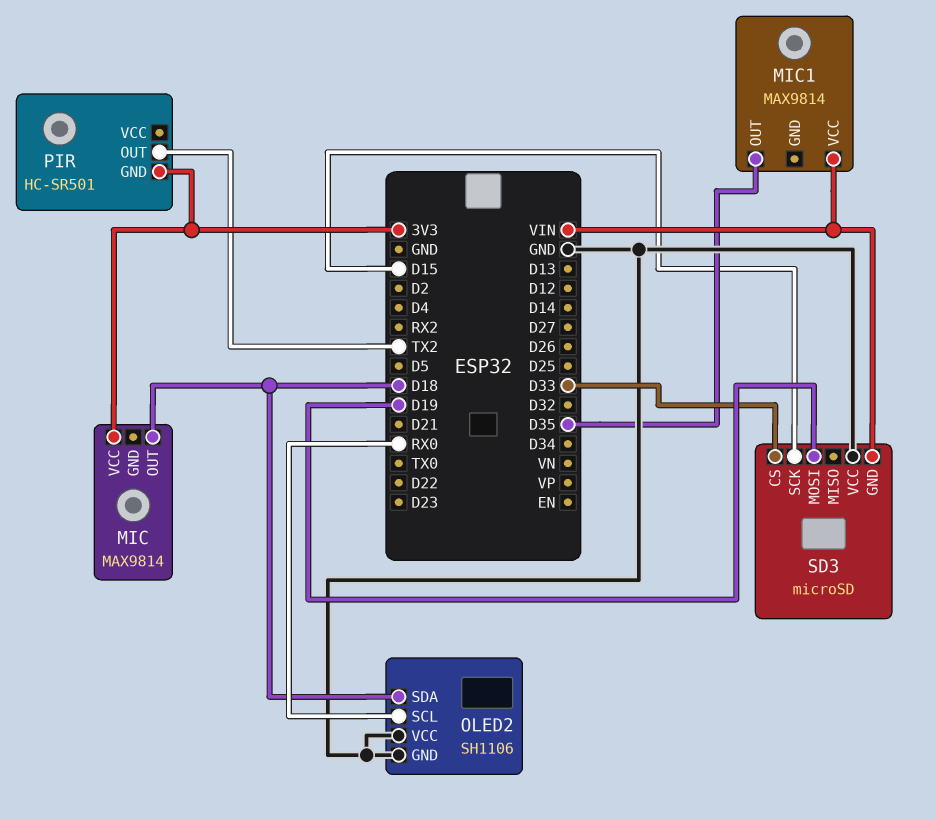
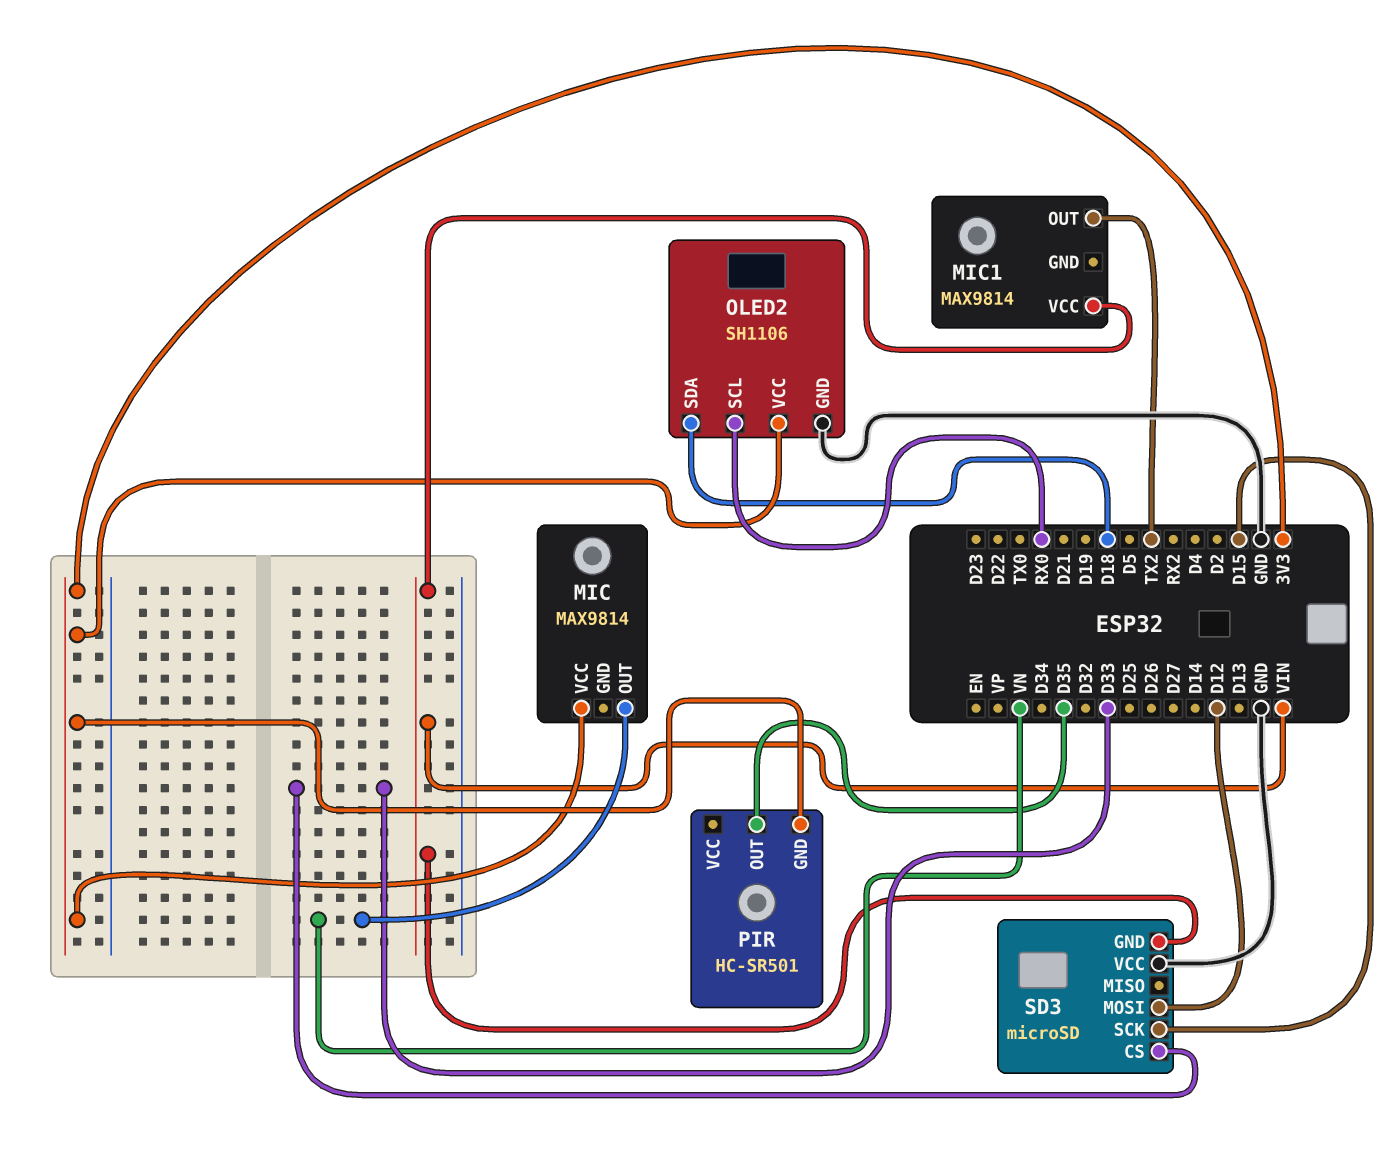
MIC pin OUT: D18 -> VN
MIC1 pin OUT: D35 -> TX2
OLED2 pin VCC: GND -> 3V3
PIR pin OUT: TX2 -> D35
SD3 pin MOSI: D19 -> D12

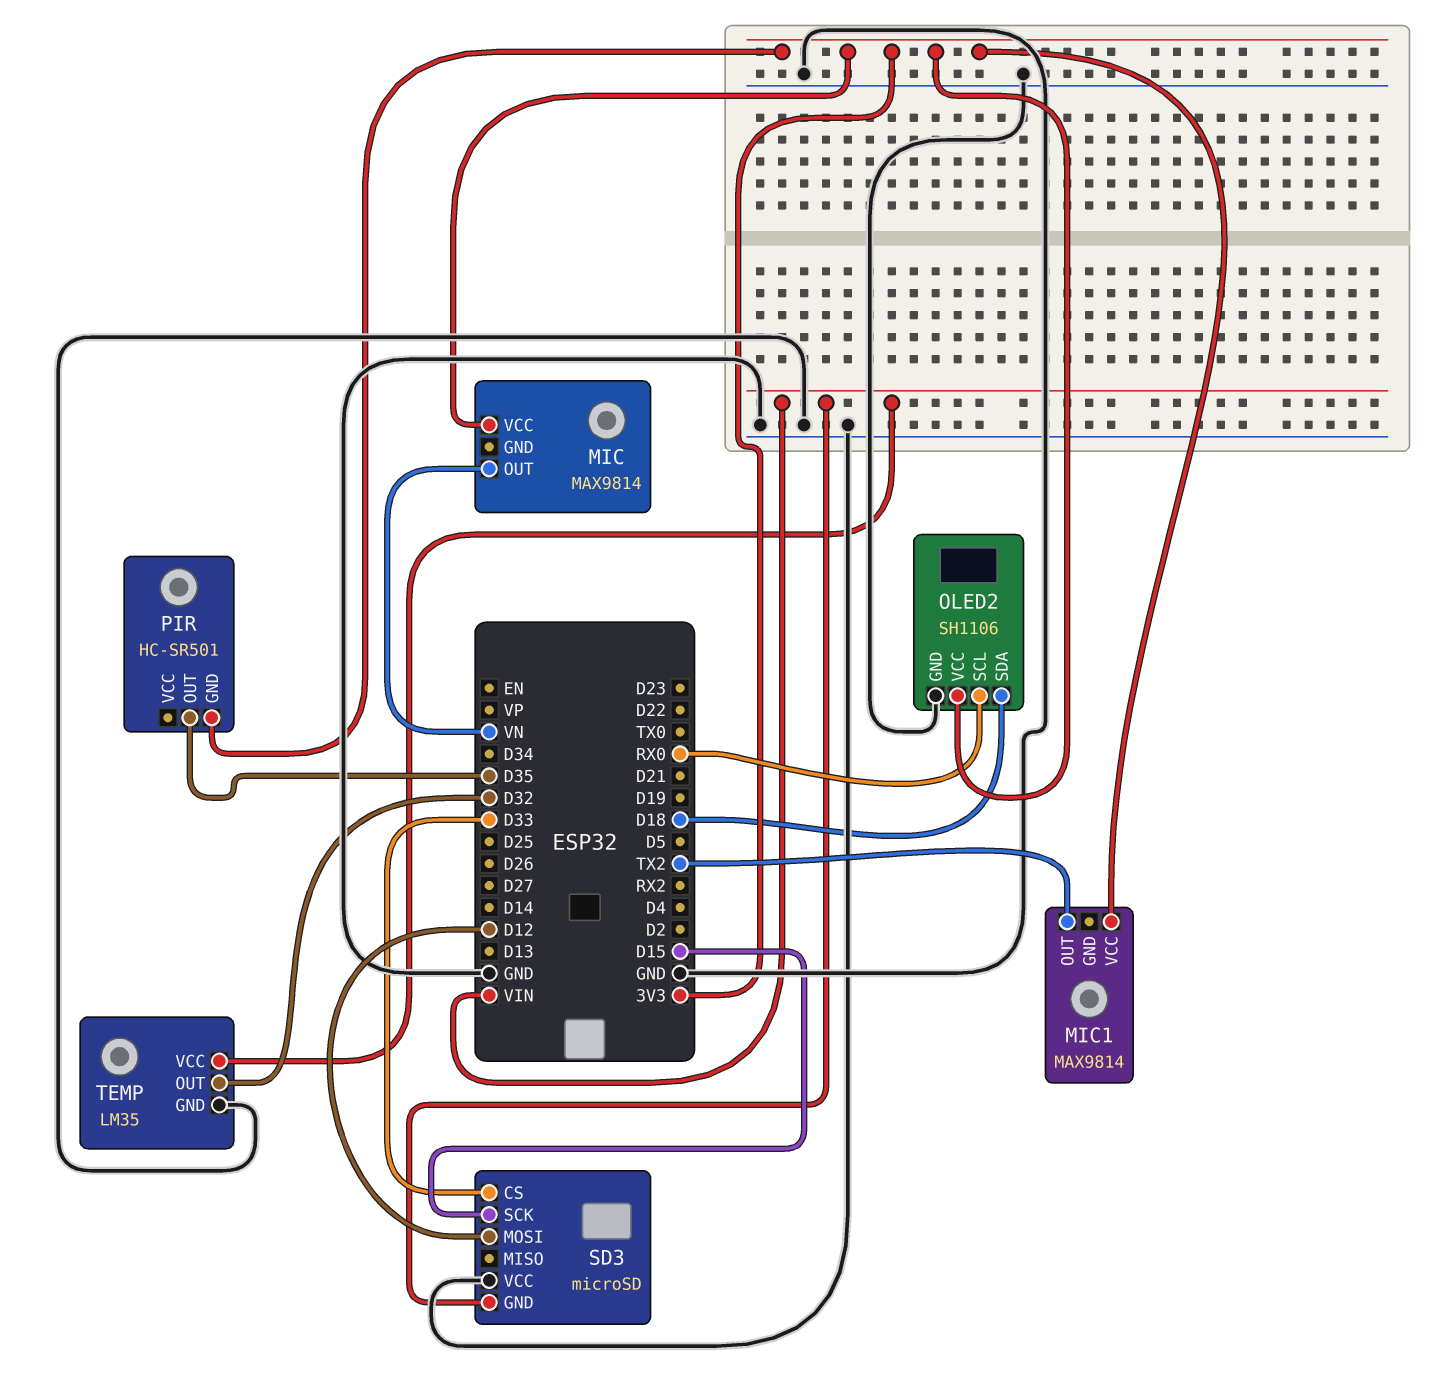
MIC1 pin VCC: VIN -> 3V3
TEMP: none -> LM35
TEMP pin GND: none -> GND
TEMP pin OUT: none -> D32
TEMP pin VCC: none -> VIN

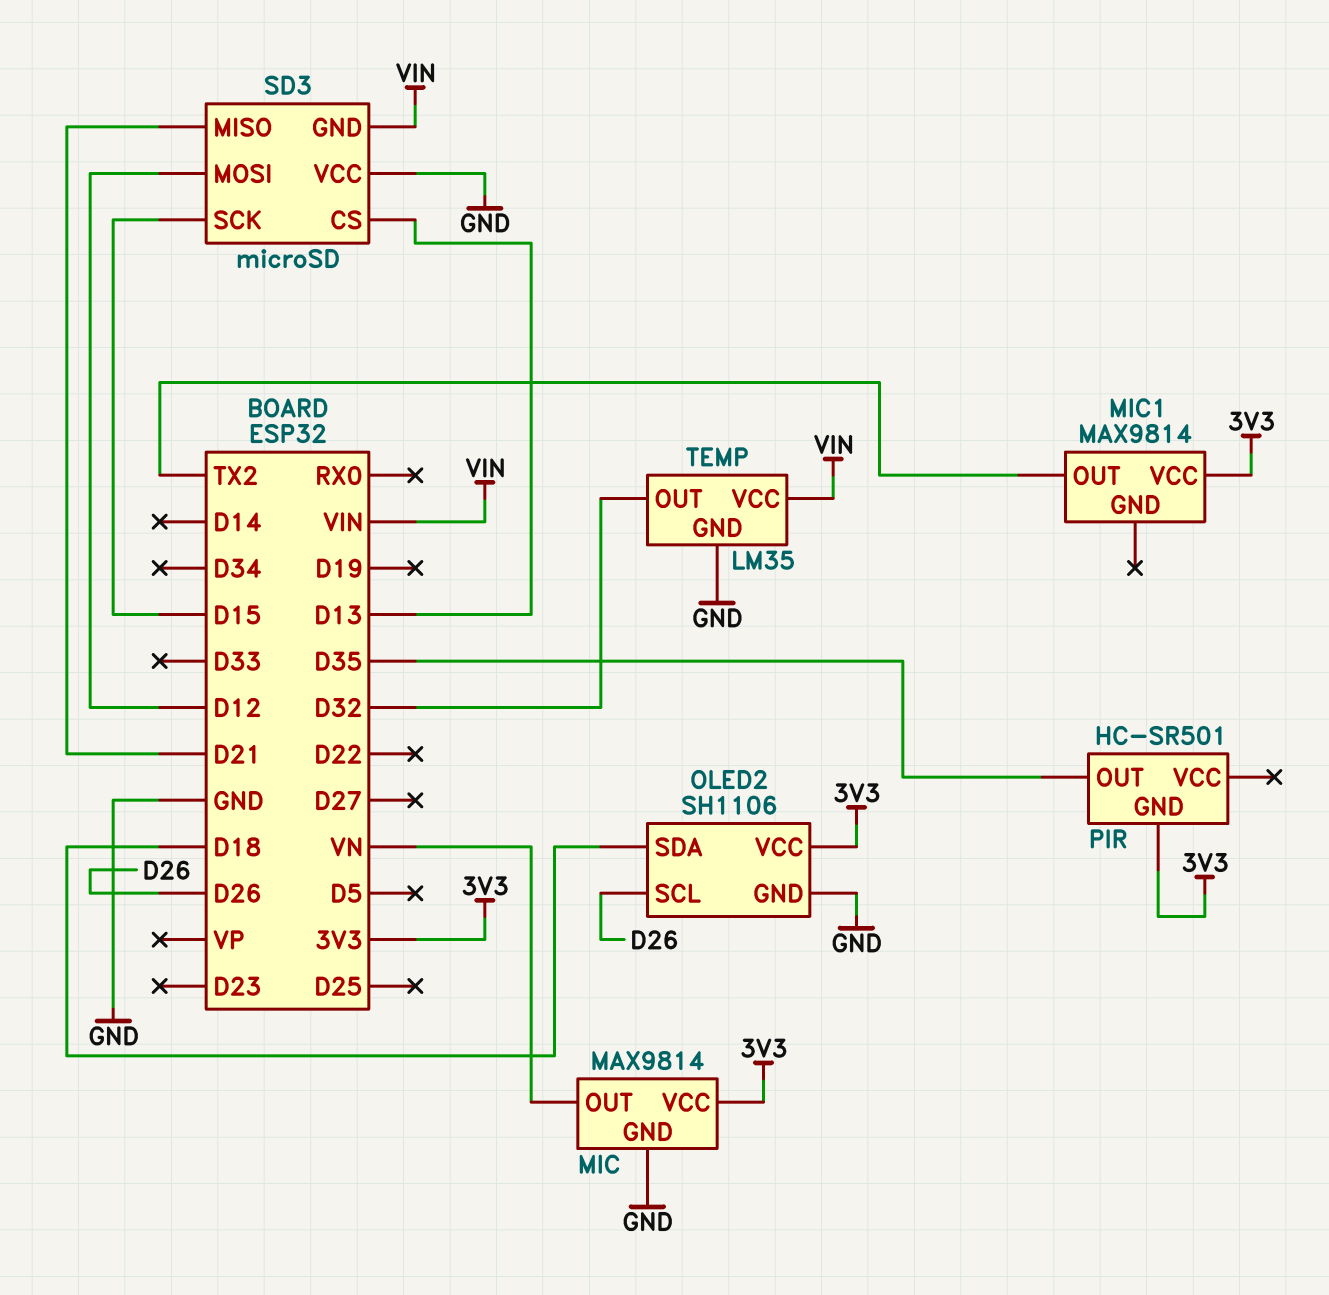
MIC pin GND: none -> GND
OLED2 pin SCL: RX0 -> D26
SD3 pin CS: D33 -> D13
SD3 pin MISO: none -> D21

